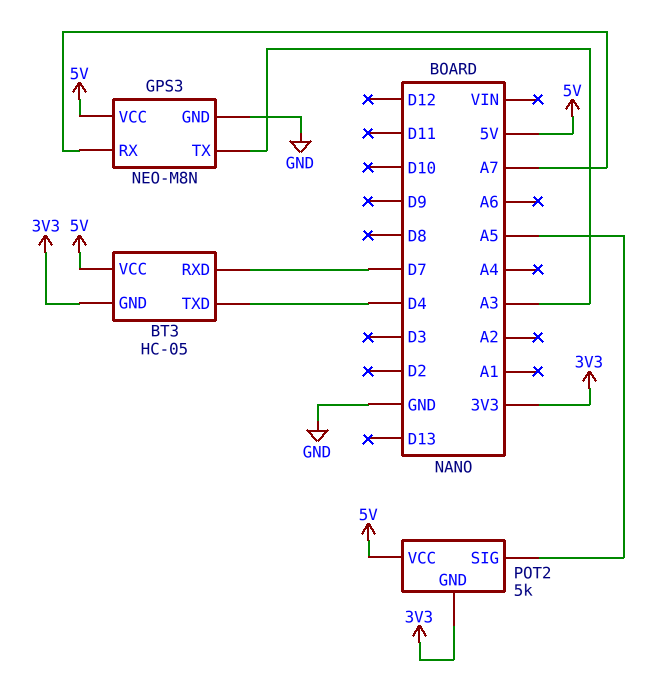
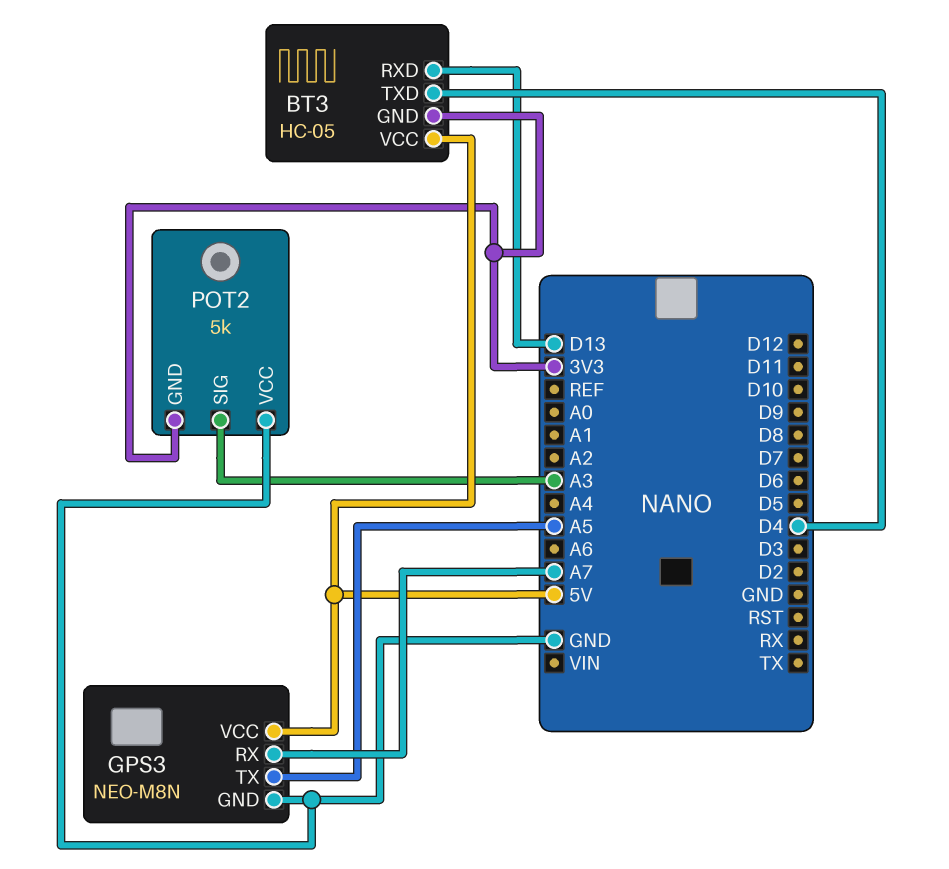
BT3 pin RXD: D7 -> D13
GPS3 pin TX: A3 -> A5
POT2 pin SIG: A5 -> A3
POT2 pin VCC: 5V -> GND

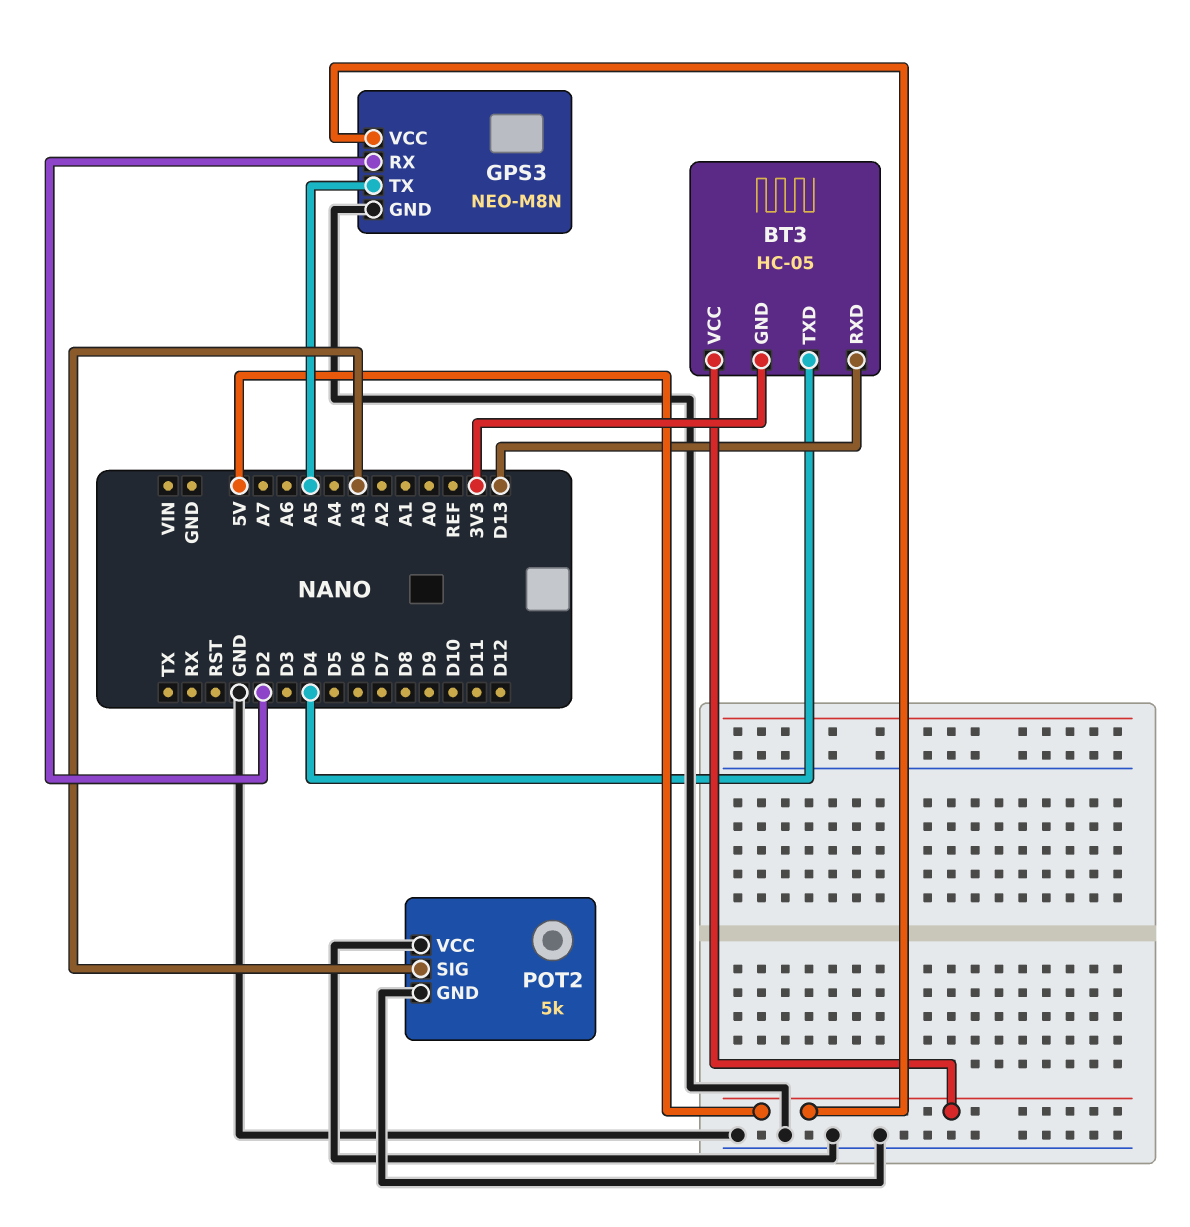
GPS3 pin RX: A7 -> D2
POT2 pin GND: 3V3 -> GND

